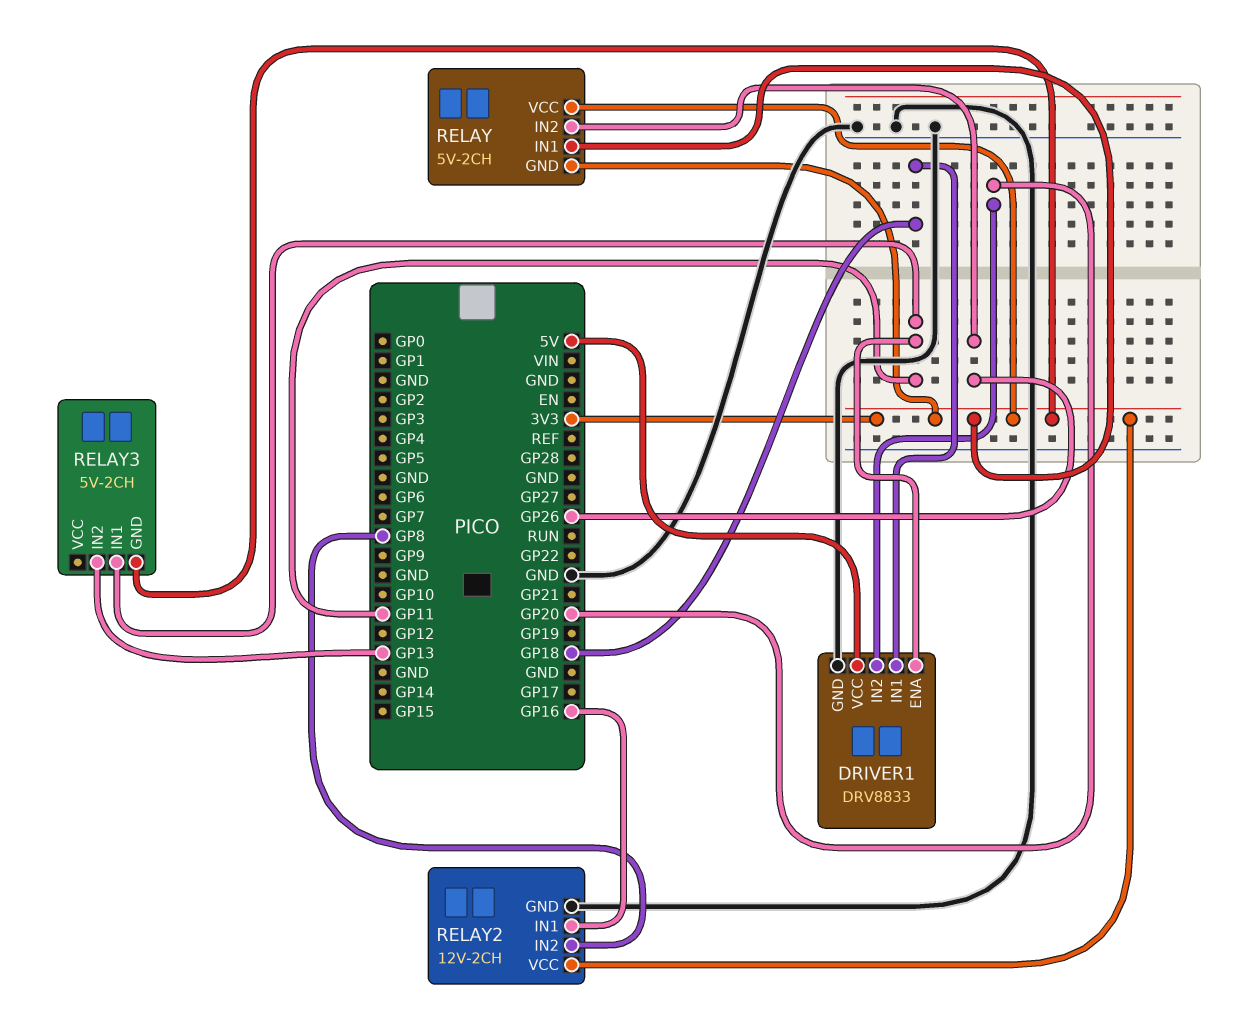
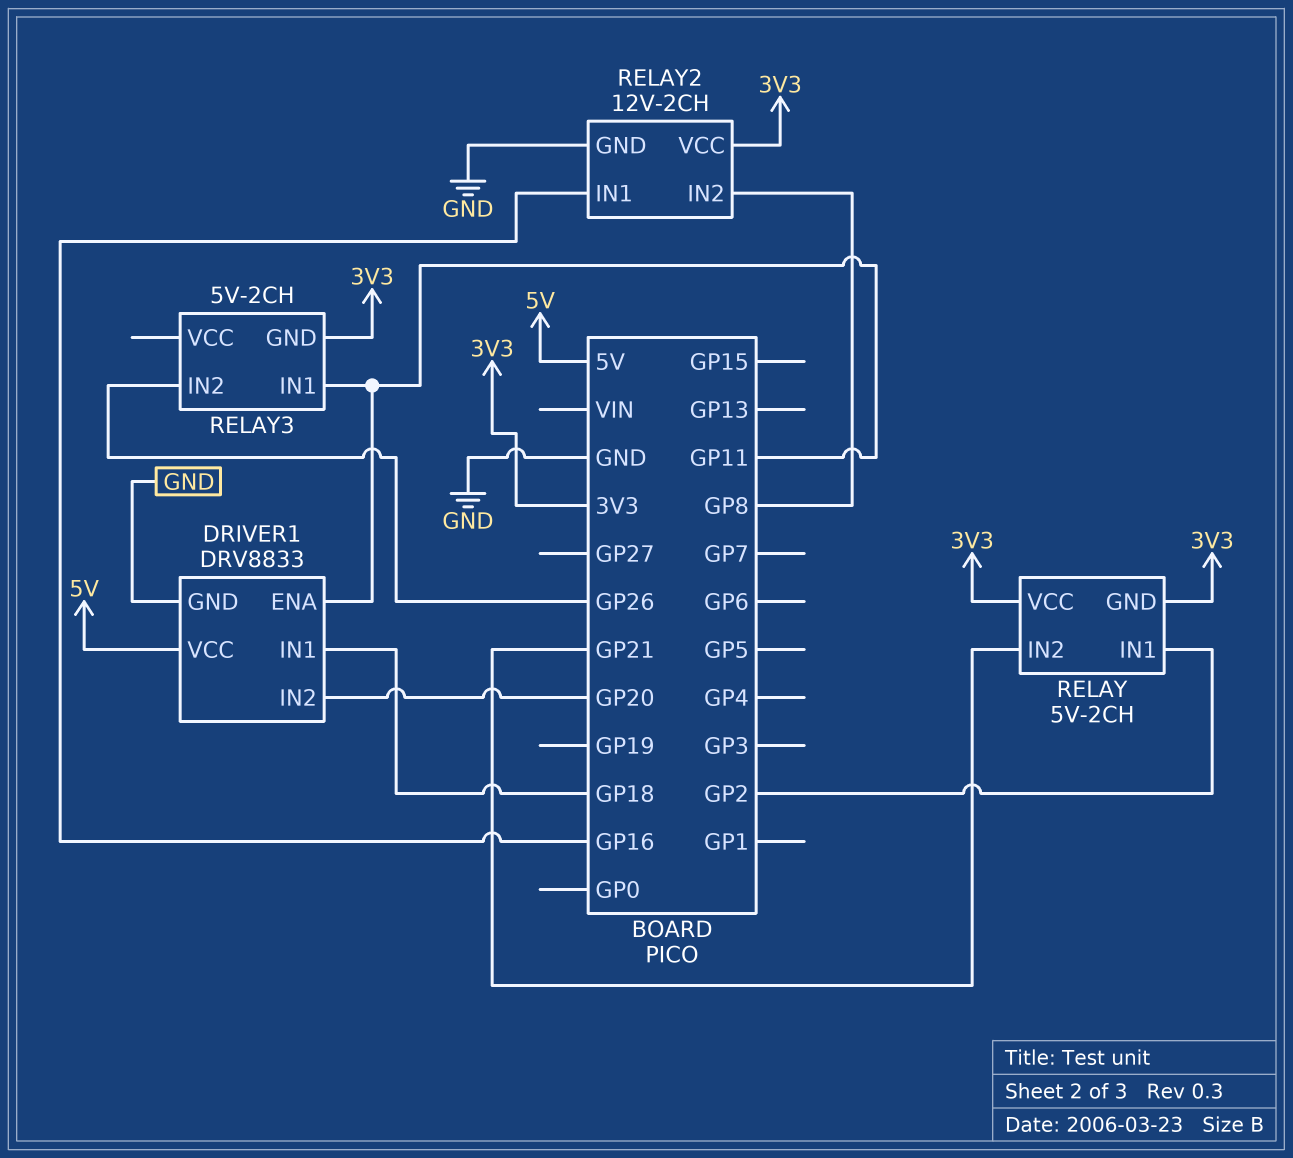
RELAY pin IN1: 3V3 -> GP2
RELAY pin IN2: GP26 -> GP21
RELAY3 pin IN2: GP13 -> GP26

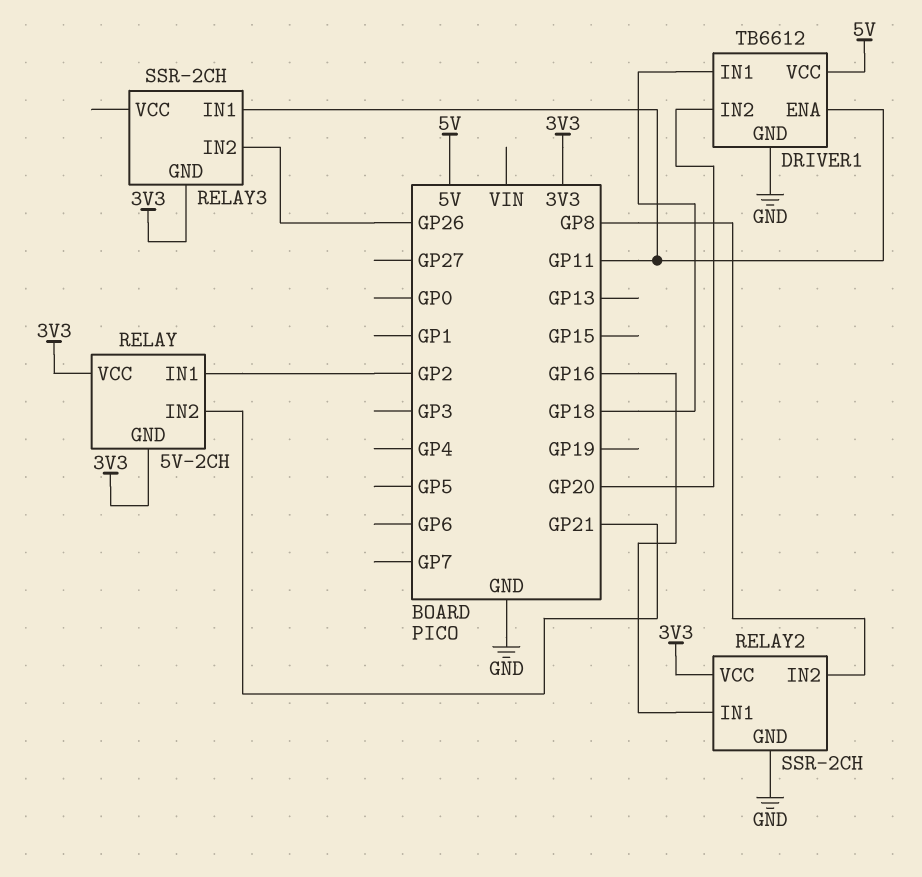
DRIVER1: DRV8833 -> TB6612
RELAY2: 12V-2CH -> SSR-2CH
RELAY3: 5V-2CH -> SSR-2CH

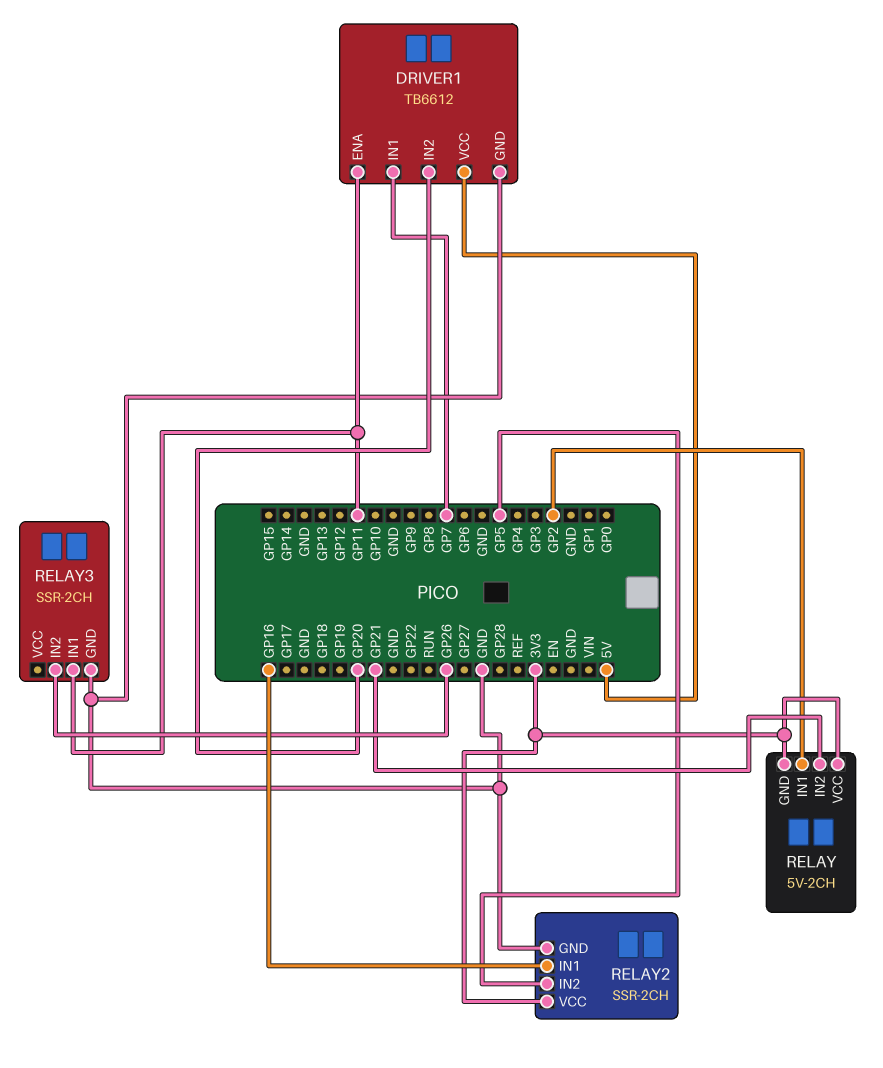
DRIVER1 pin IN1: GP18 -> GP7
RELAY2 pin IN2: GP8 -> GP5
RELAY3 pin GND: 3V3 -> GND

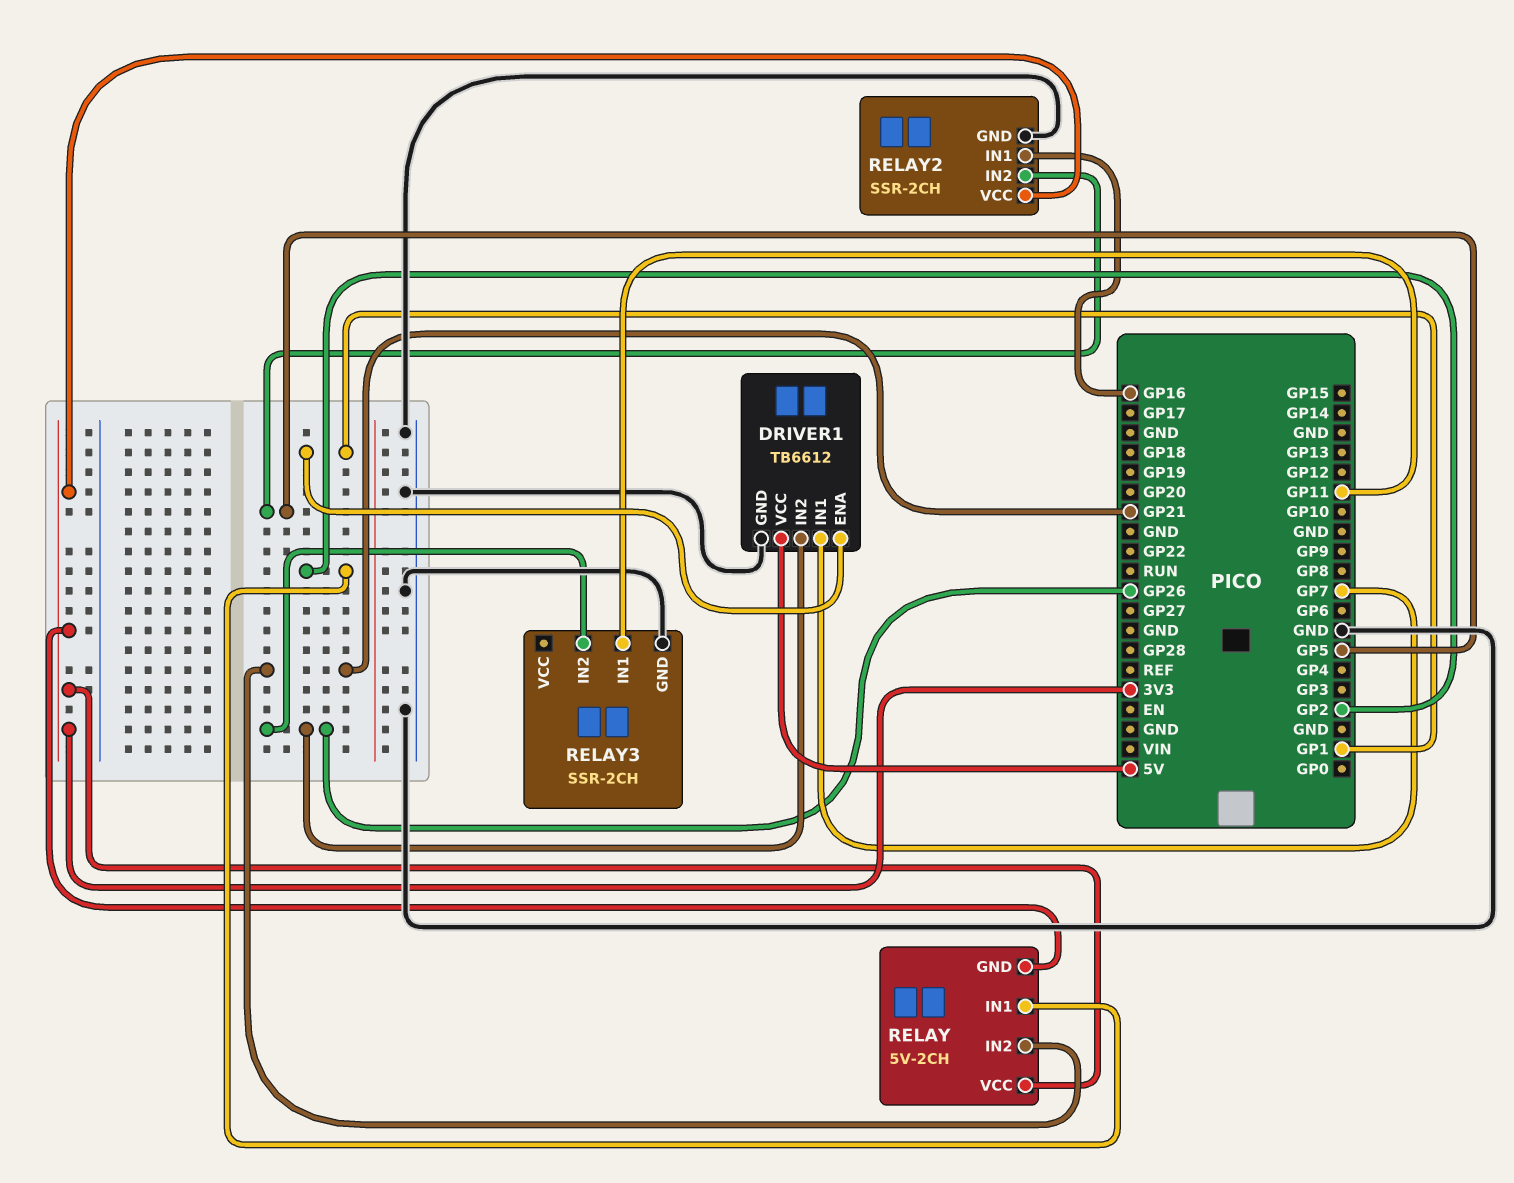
DRIVER1 pin ENA: GP11 -> GP1
DRIVER1 pin IN2: GP20 -> GP26

